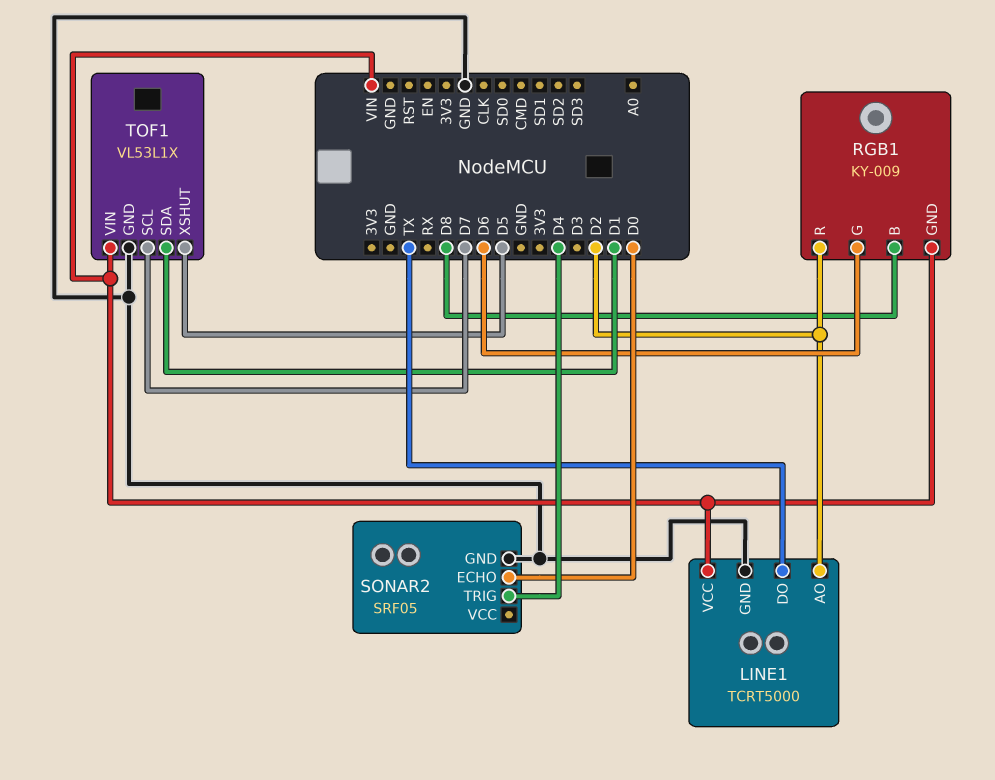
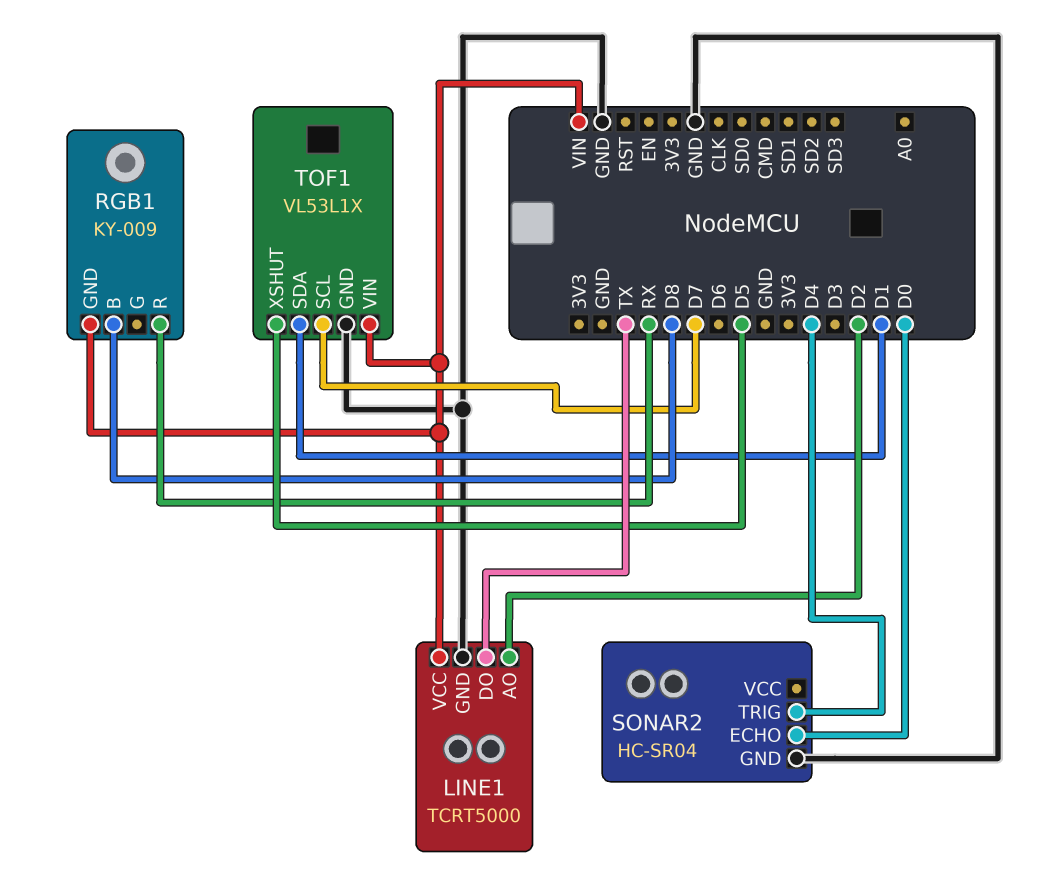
RGB1 pin G: D6 -> none
RGB1 pin R: D2 -> RX
SONAR2: SRF05 -> HC-SR04

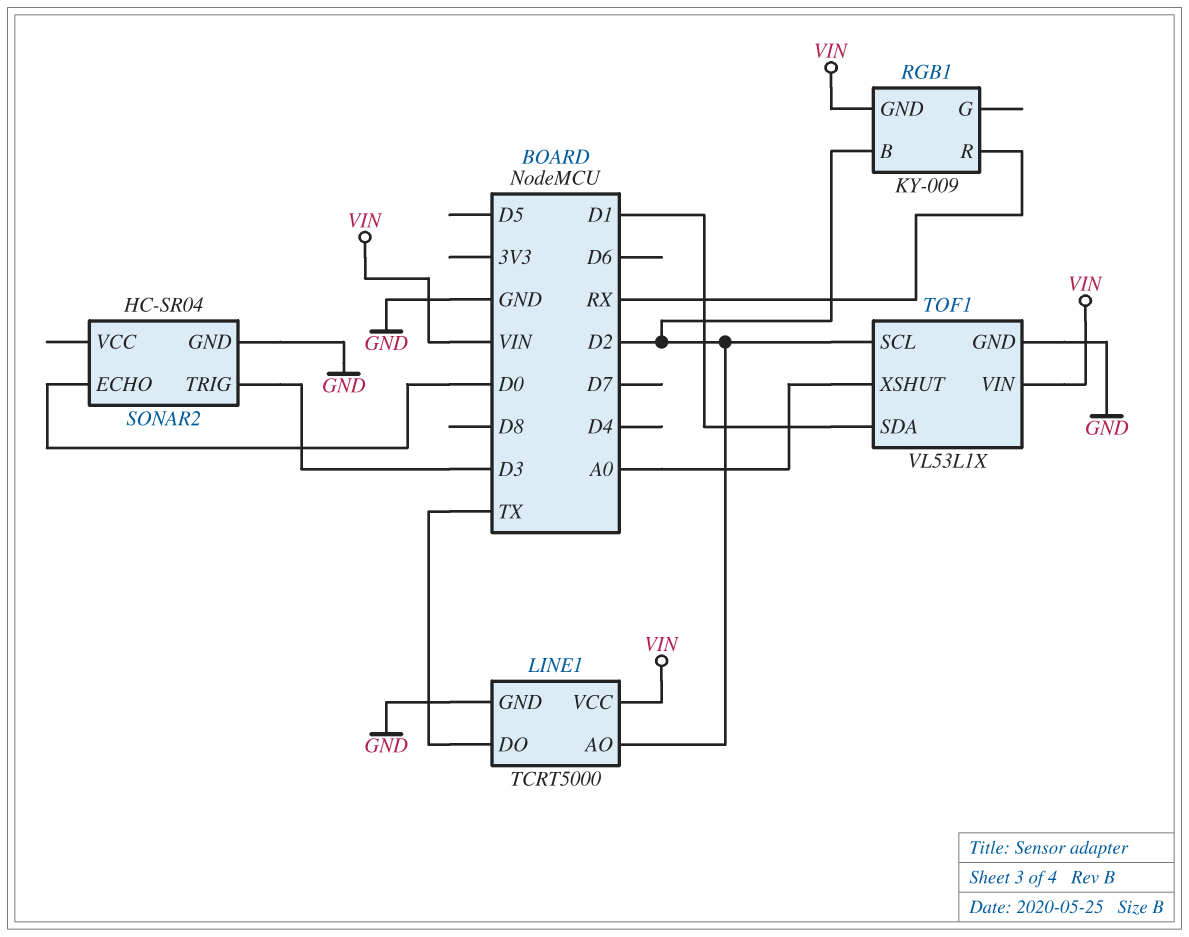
RGB1 pin B: D8 -> D2
SONAR2 pin TRIG: D4 -> D3
TOF1 pin SCL: D7 -> D2
TOF1 pin XSHUT: D5 -> A0

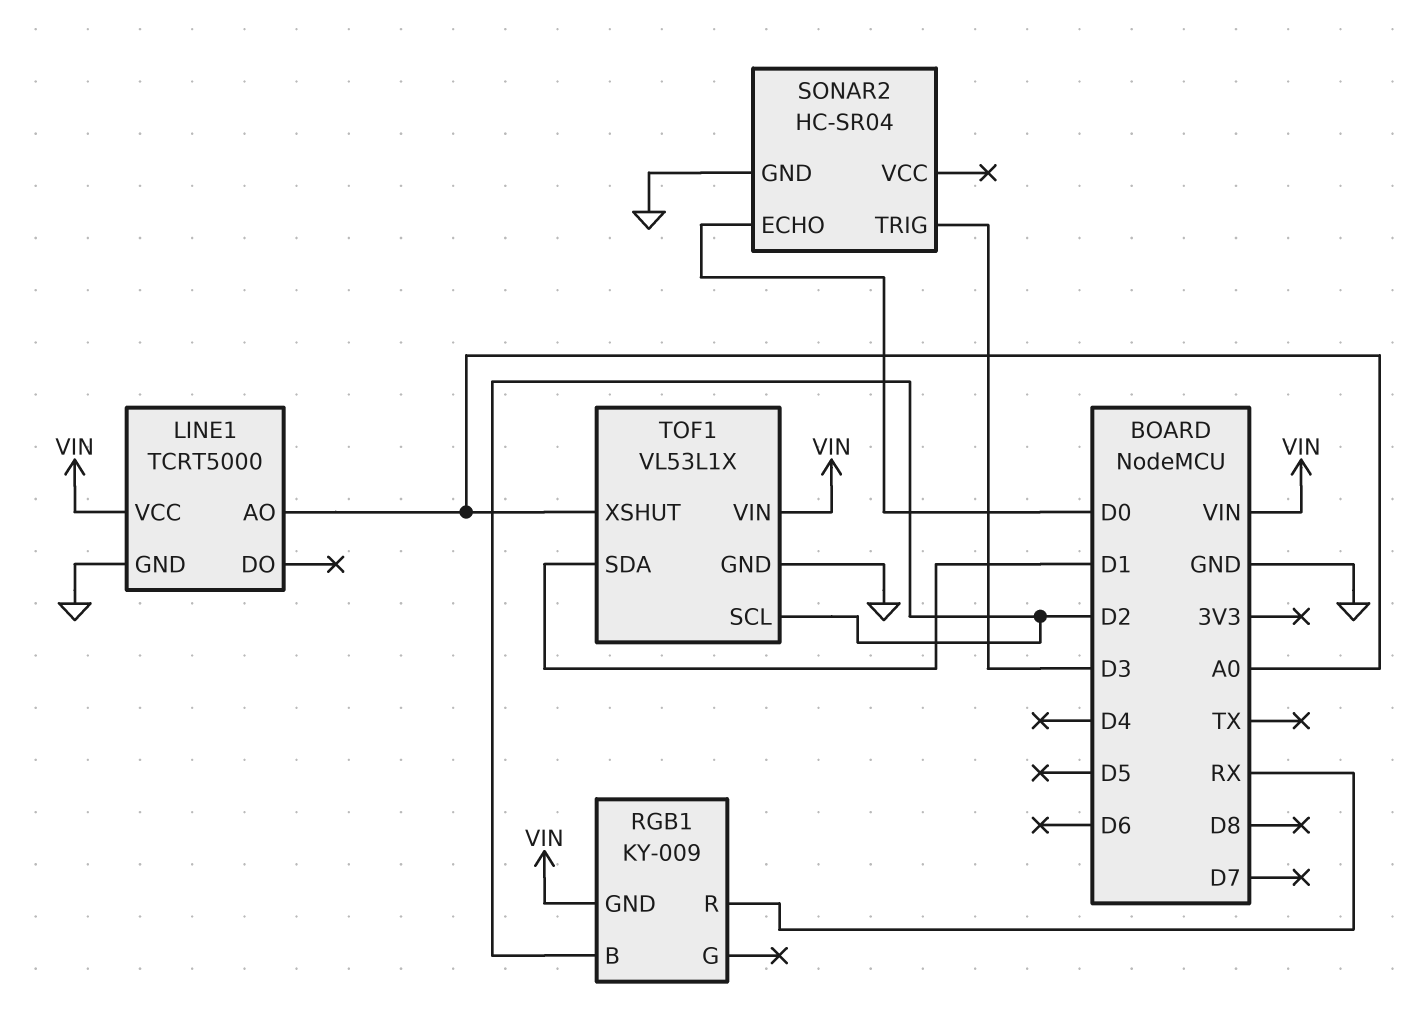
LINE1 pin AO: D2 -> A0
LINE1 pin DO: TX -> none

